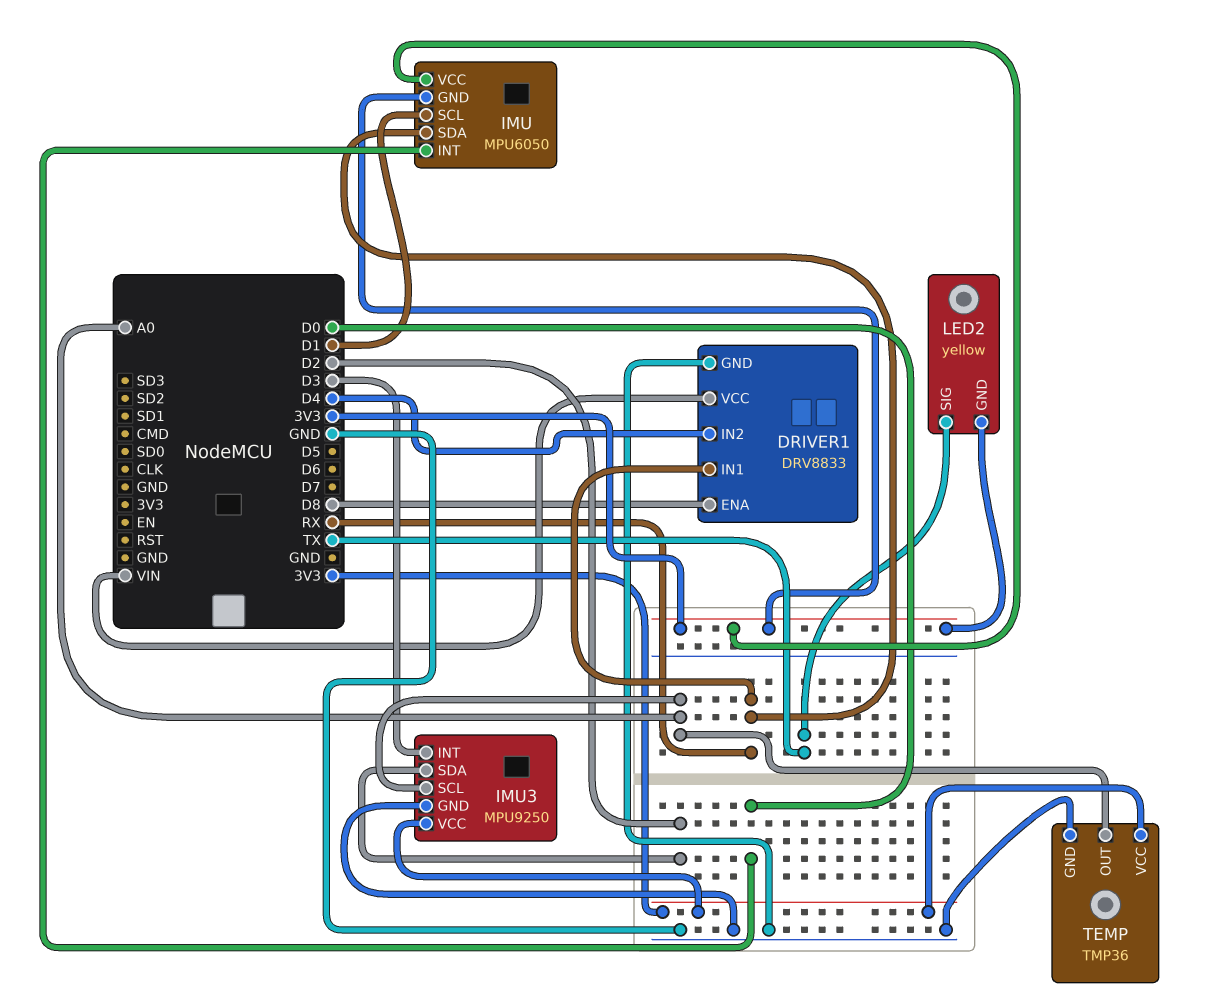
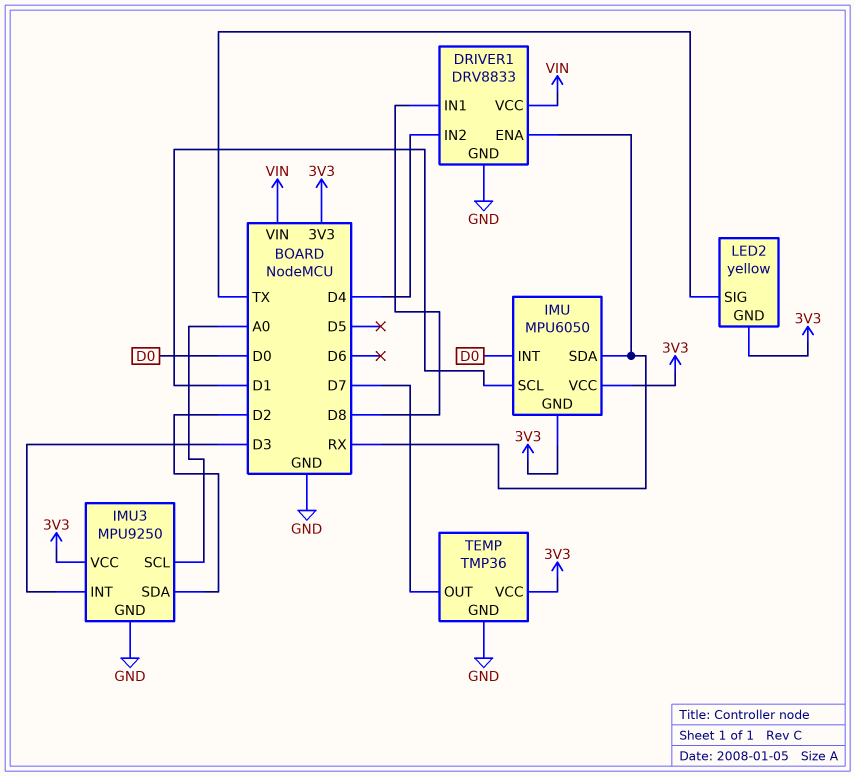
DRIVER1 pin ENA: D8 -> RX
DRIVER1 pin IN1: RX -> D8
TEMP pin OUT: A0 -> D7

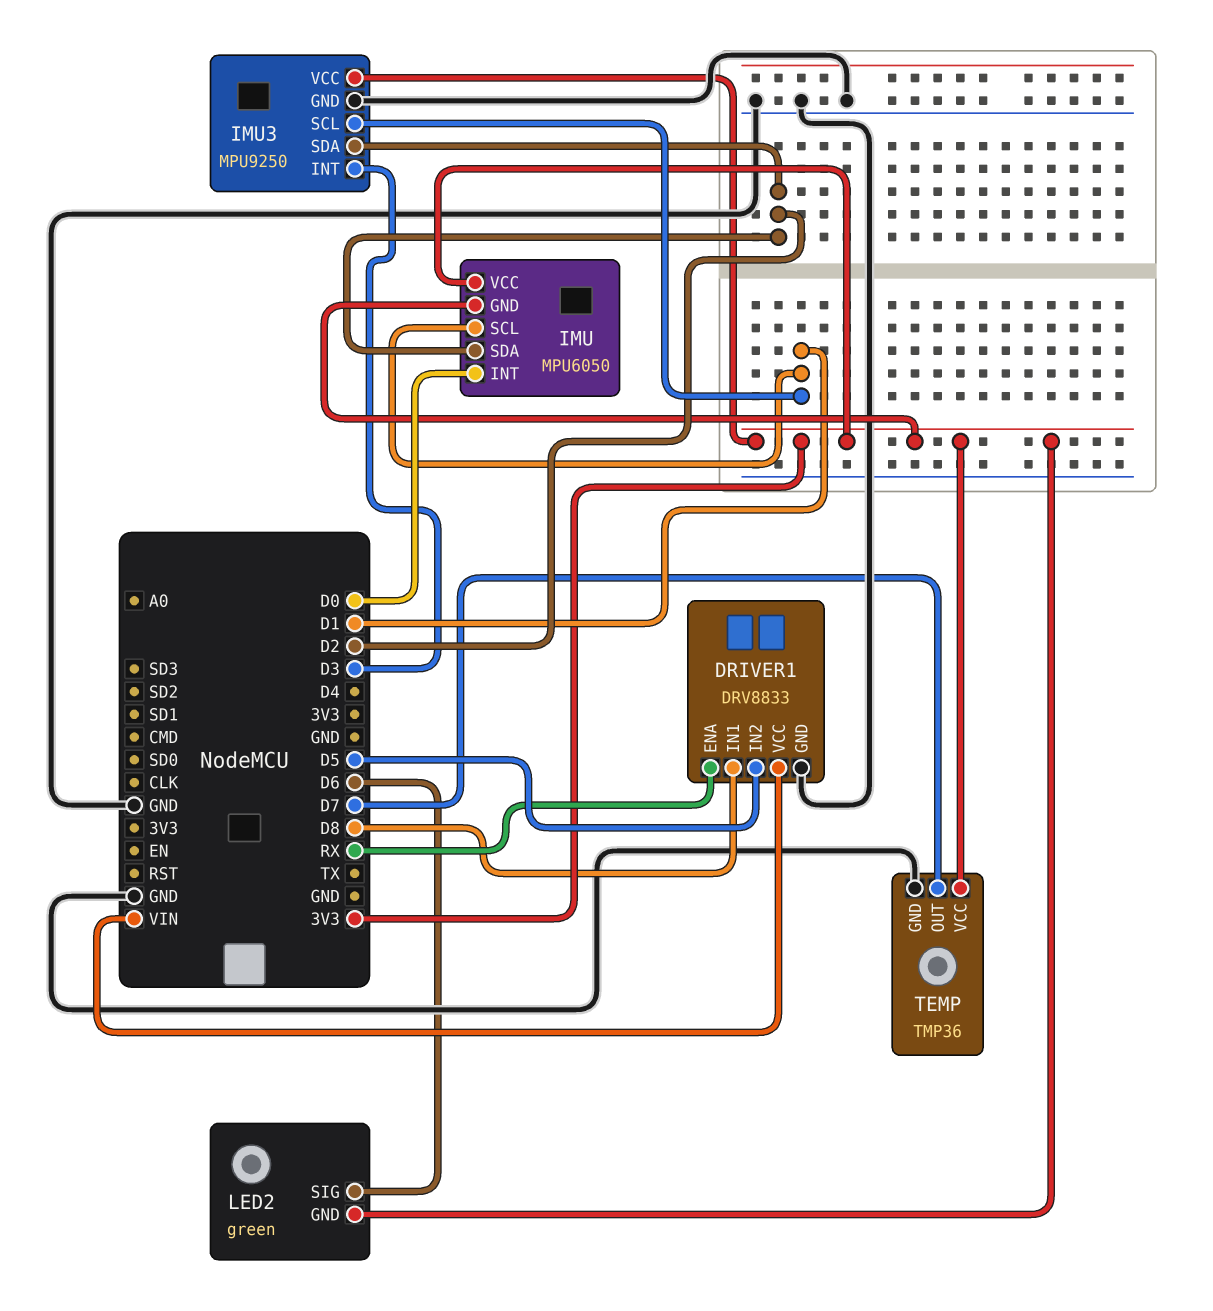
DRIVER1 pin IN2: D4 -> D5
IMU pin SDA: RX -> D2
IMU3 pin SCL: A0 -> D1
LED2: yellow -> green
LED2 pin SIG: TX -> D6

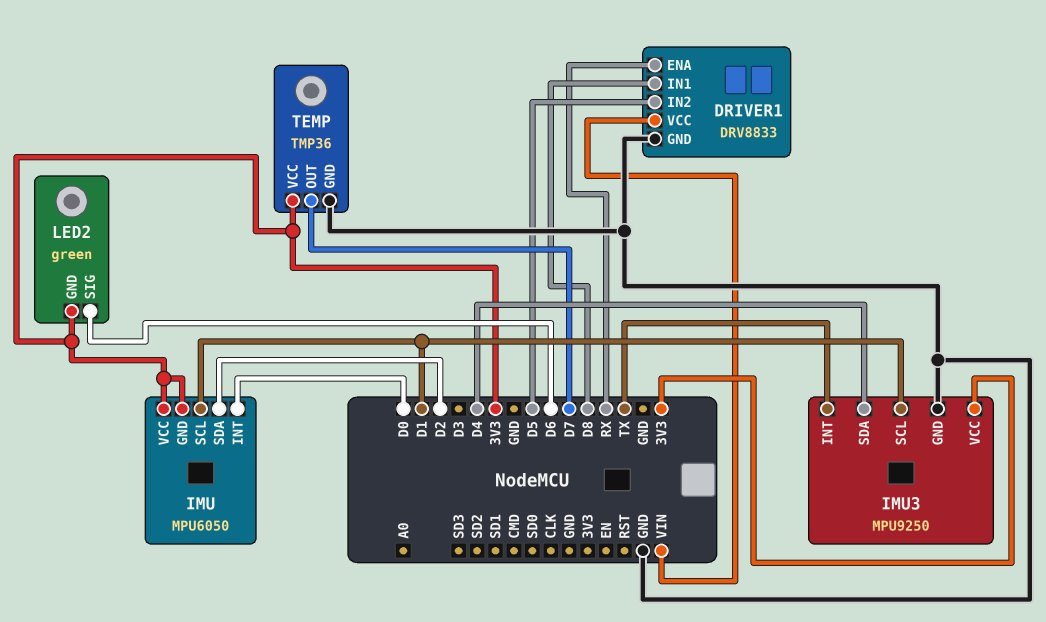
IMU3 pin INT: D3 -> TX
IMU3 pin SDA: D2 -> D4

